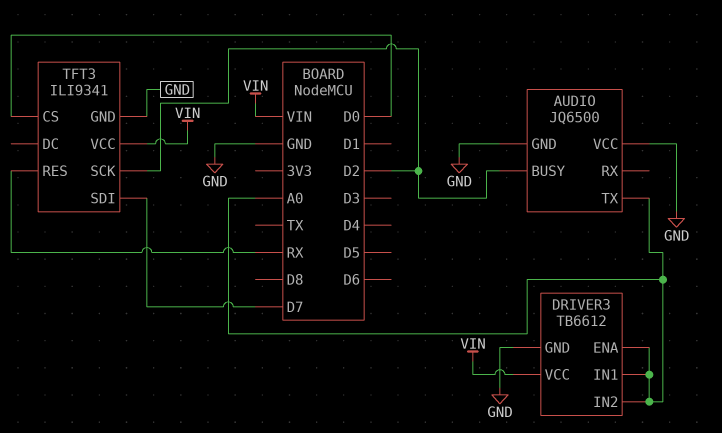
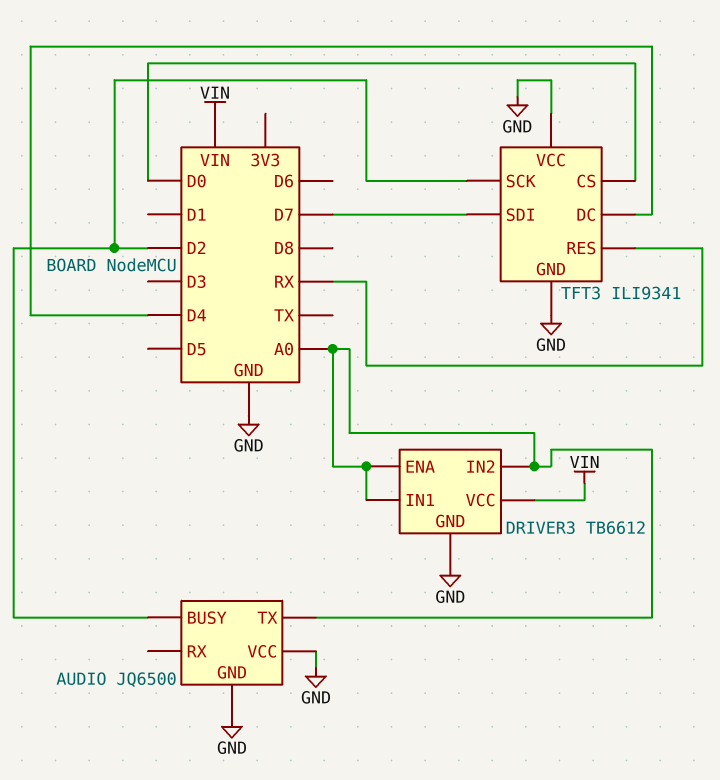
TFT3 pin DC: none -> D4
TFT3 pin VCC: VIN -> GND

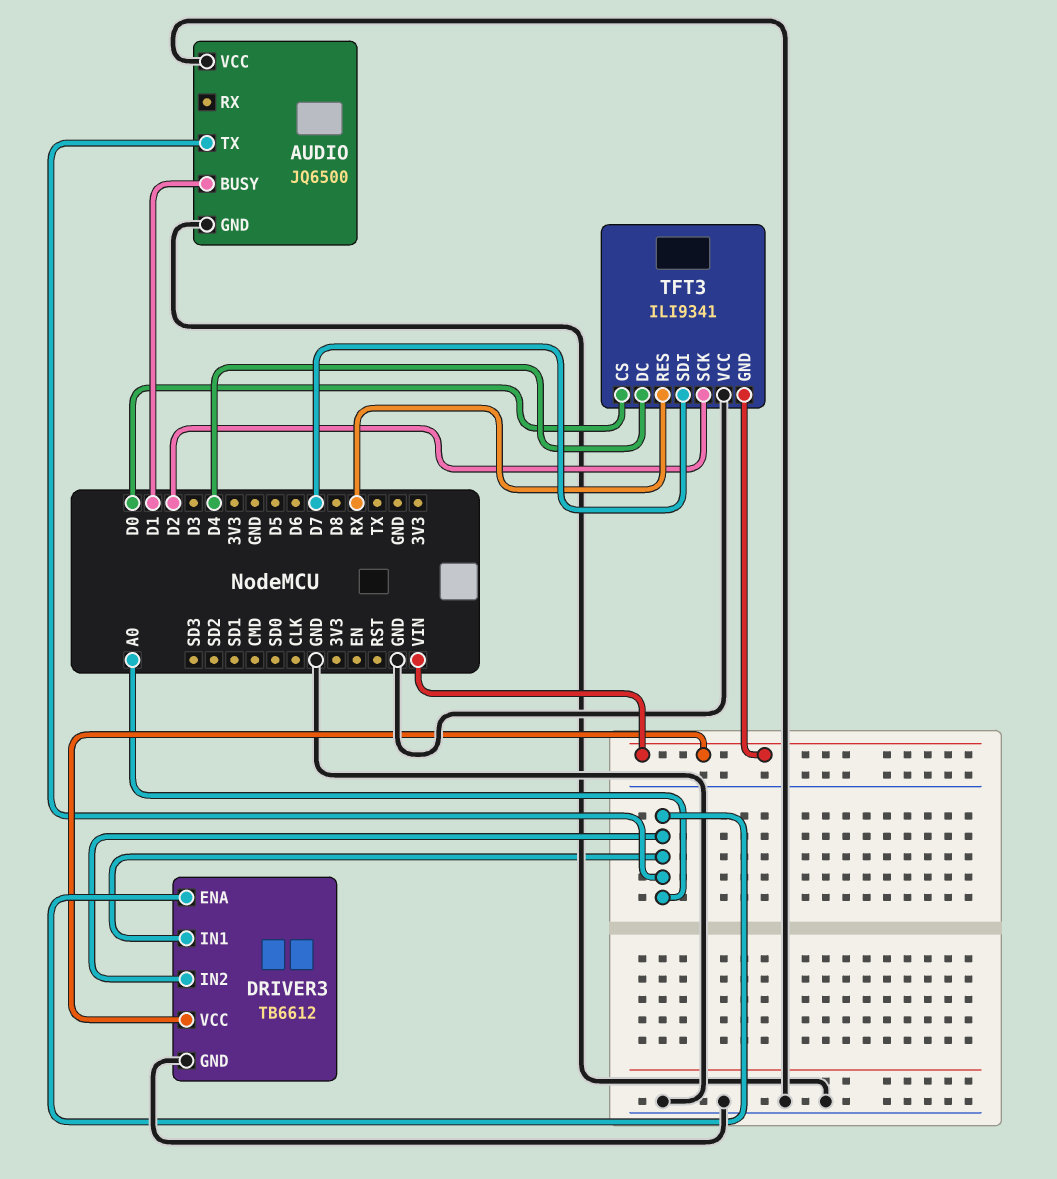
AUDIO pin BUSY: D2 -> D1
TFT3 pin GND: GND -> VIN

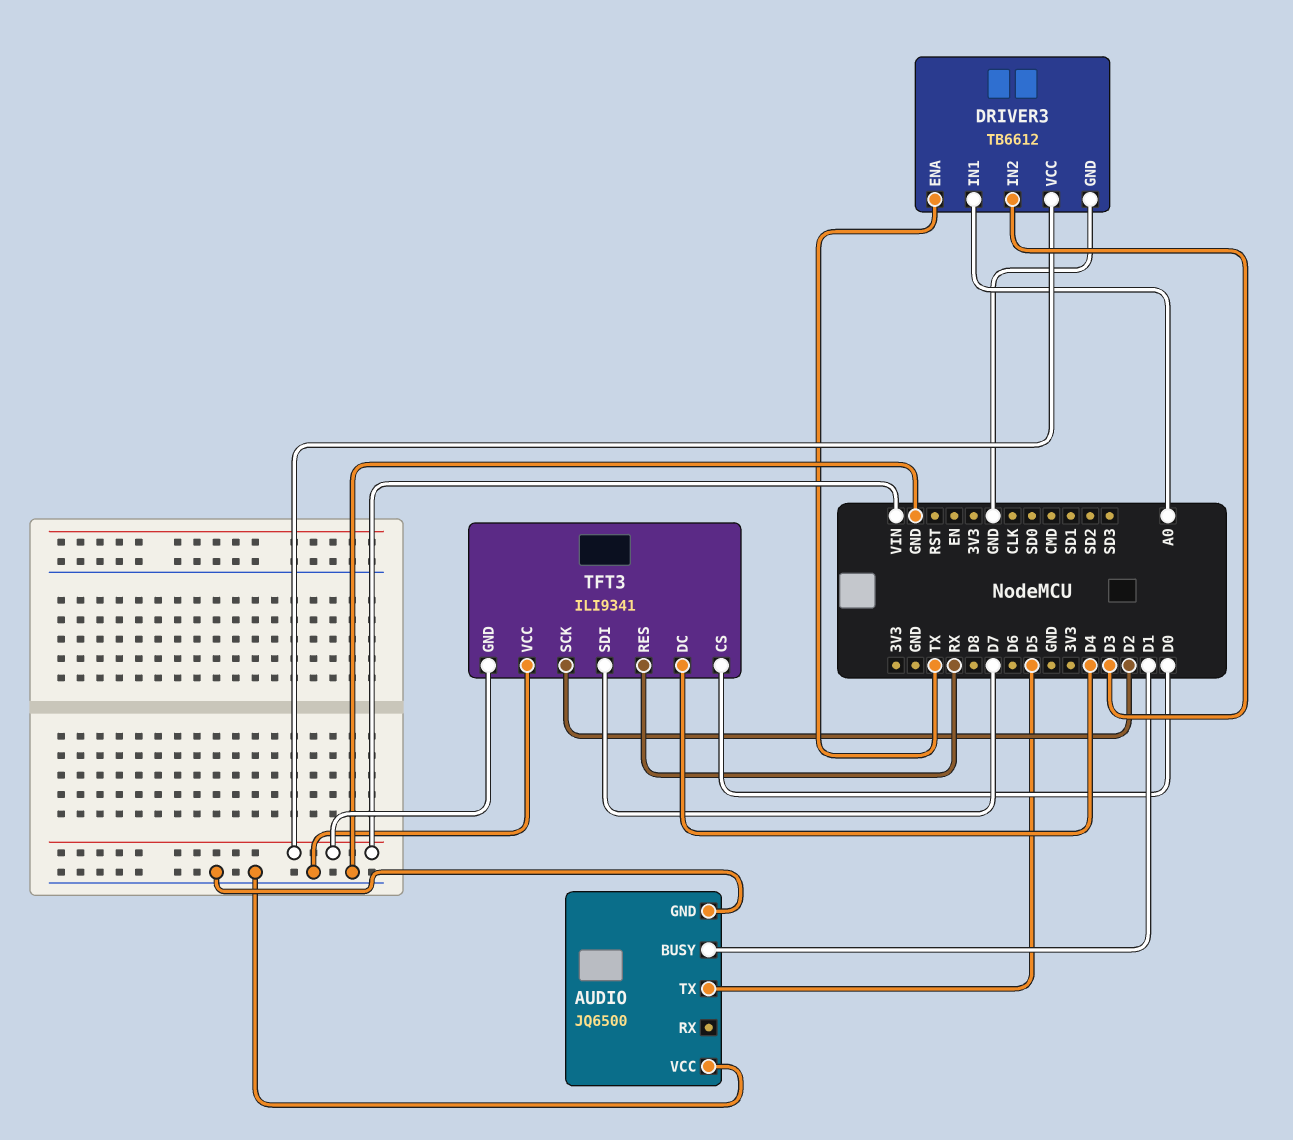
AUDIO pin TX: A0 -> D5
DRIVER3 pin ENA: A0 -> TX
DRIVER3 pin IN2: A0 -> D3

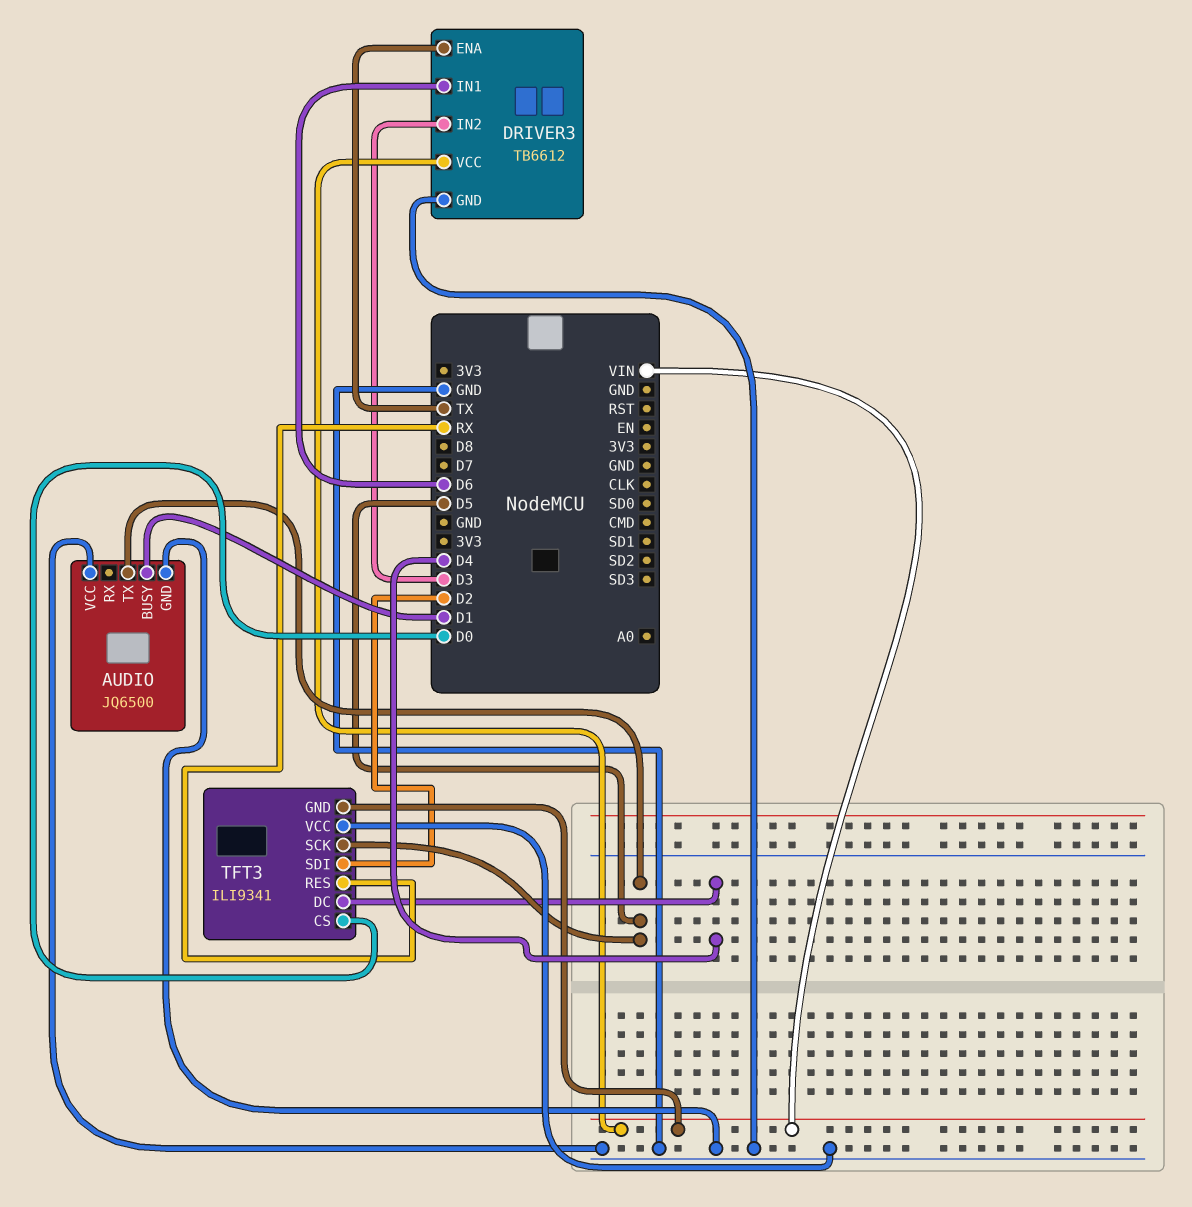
DRIVER3 pin IN1: A0 -> D6
TFT3 pin SCK: D2 -> D5
TFT3 pin SDI: D7 -> D2

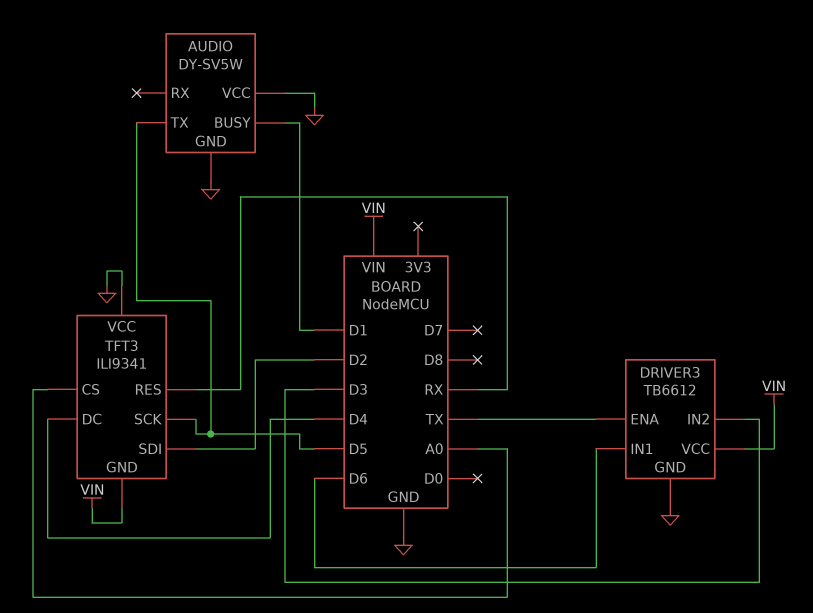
AUDIO: JQ6500 -> DY-SV5W
TFT3 pin CS: D0 -> A0

